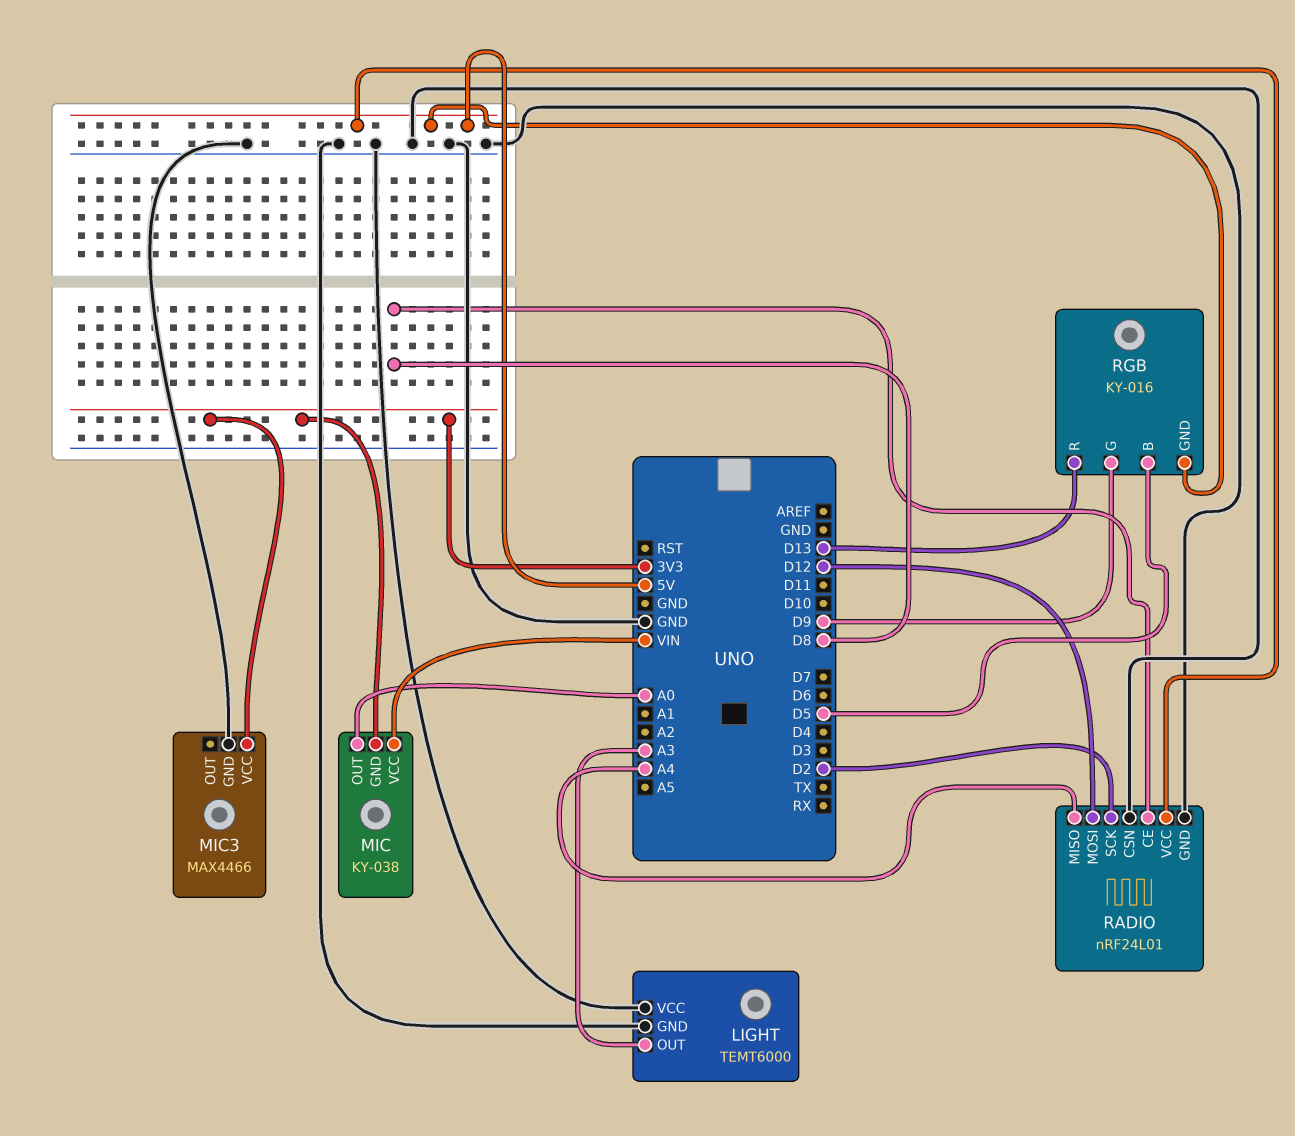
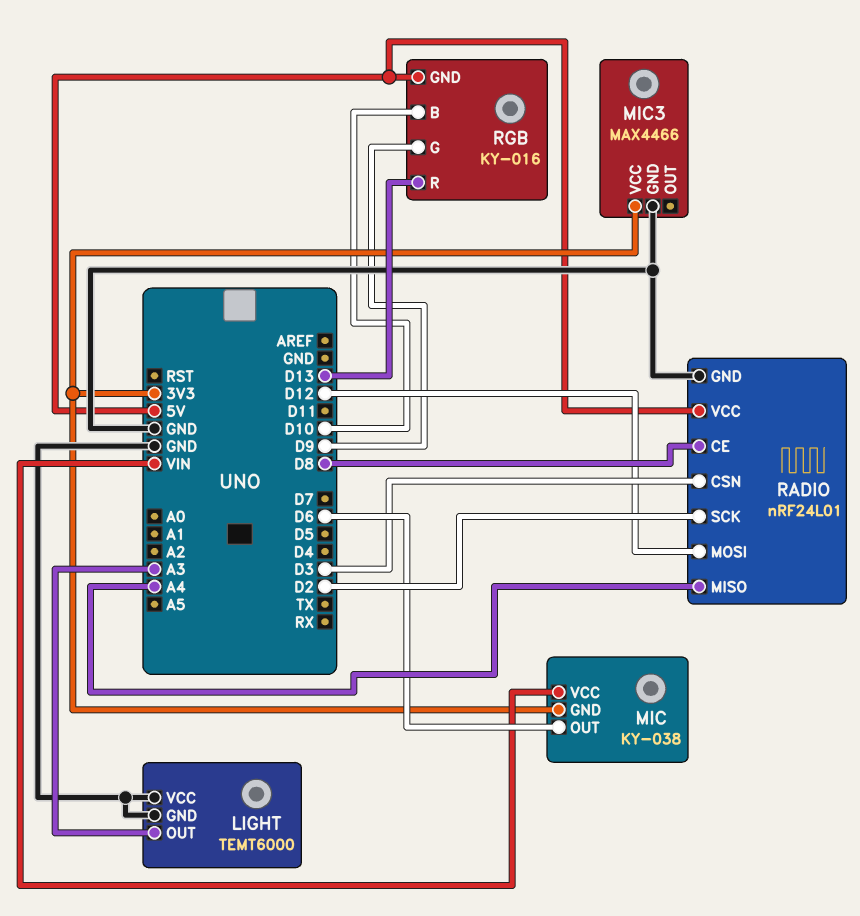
MIC pin OUT: A0 -> D6
RADIO pin CSN: GND -> D3
RGB pin B: D5 -> D10

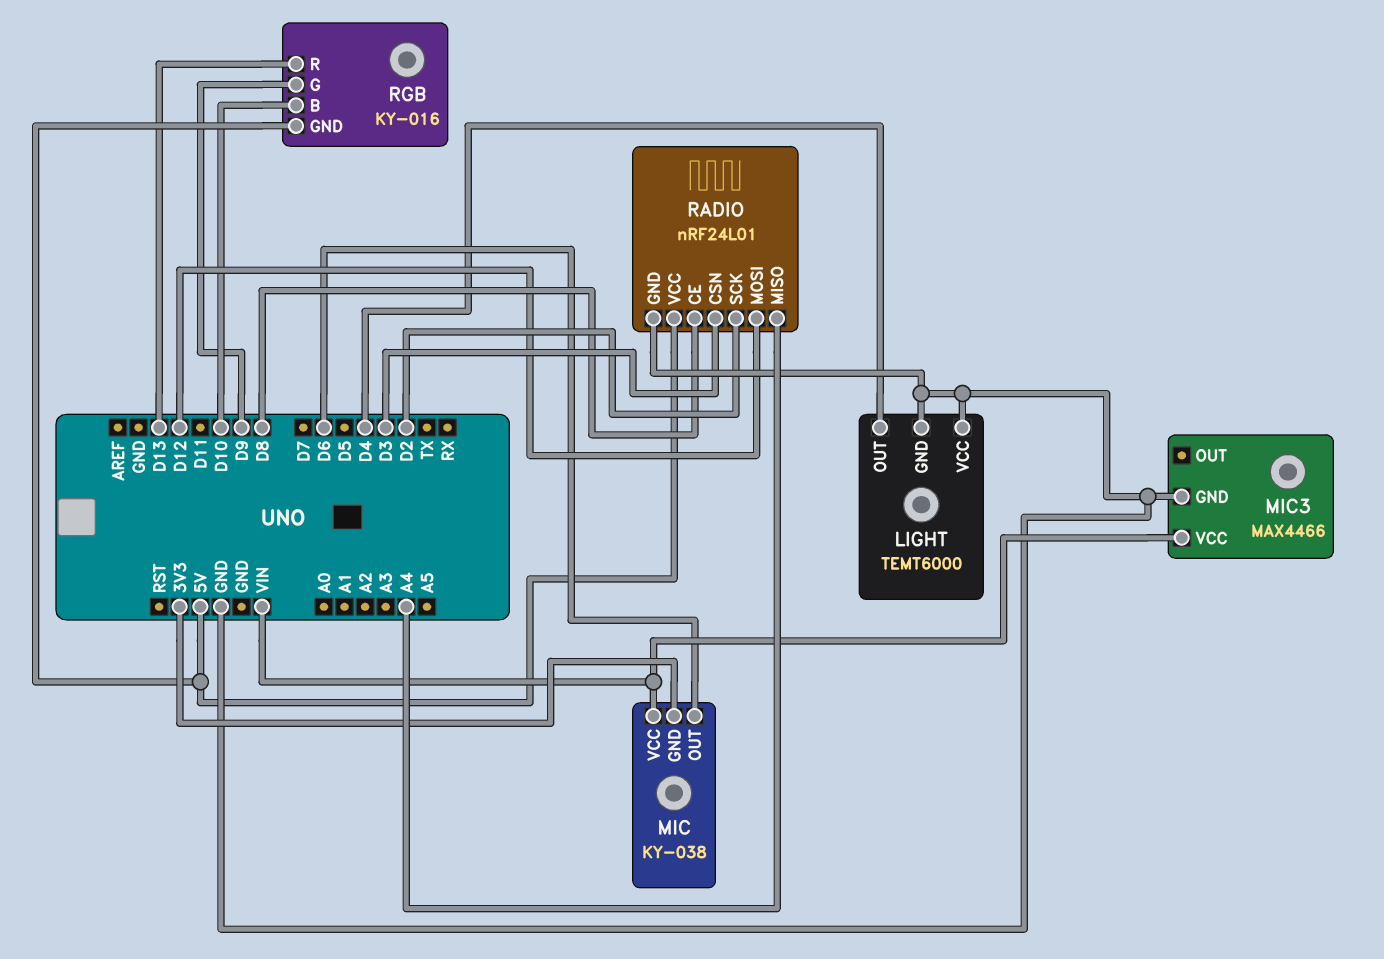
LIGHT pin OUT: A3 -> D4
MIC3 pin VCC: 3V3 -> VIN

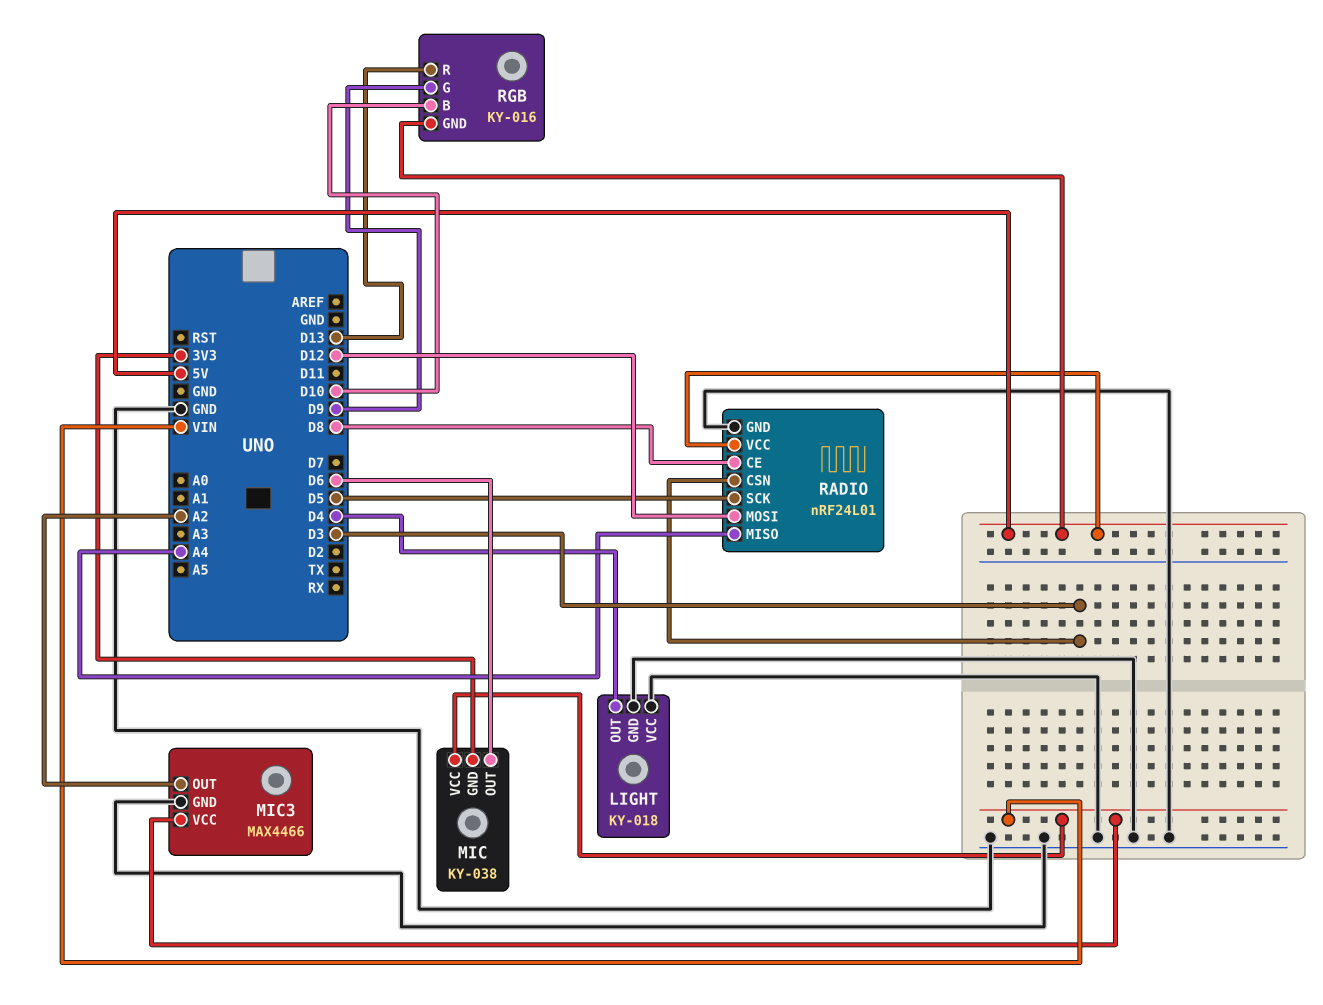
LIGHT: TEMT6000 -> KY-018
MIC3 pin OUT: none -> A2
RADIO pin SCK: D2 -> D5

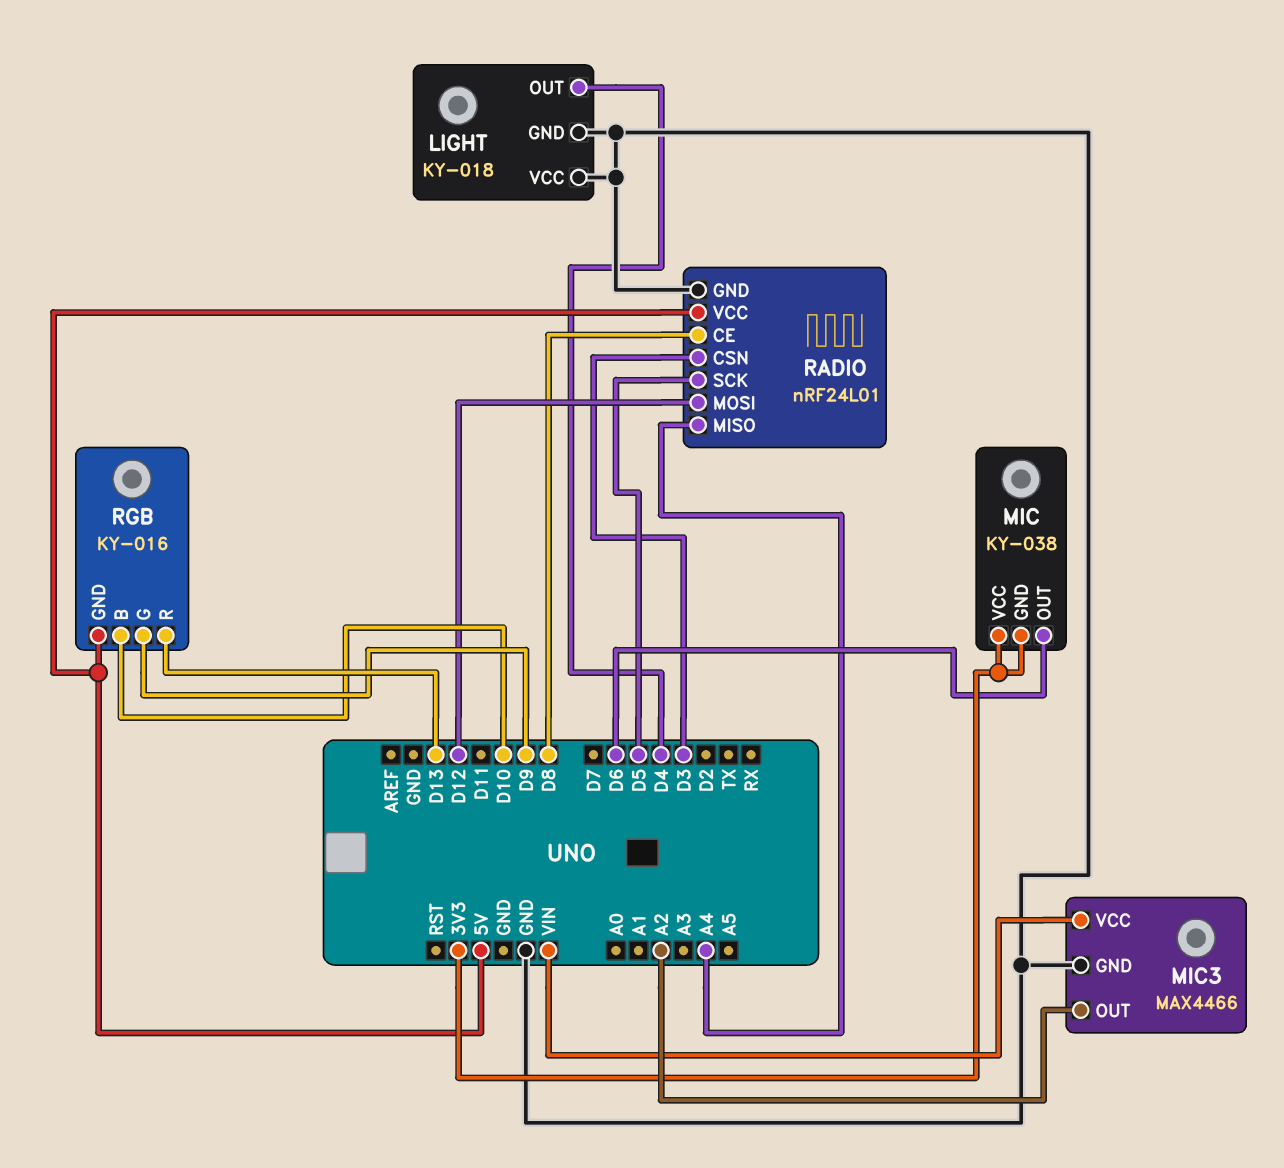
MIC pin VCC: VIN -> 3V3

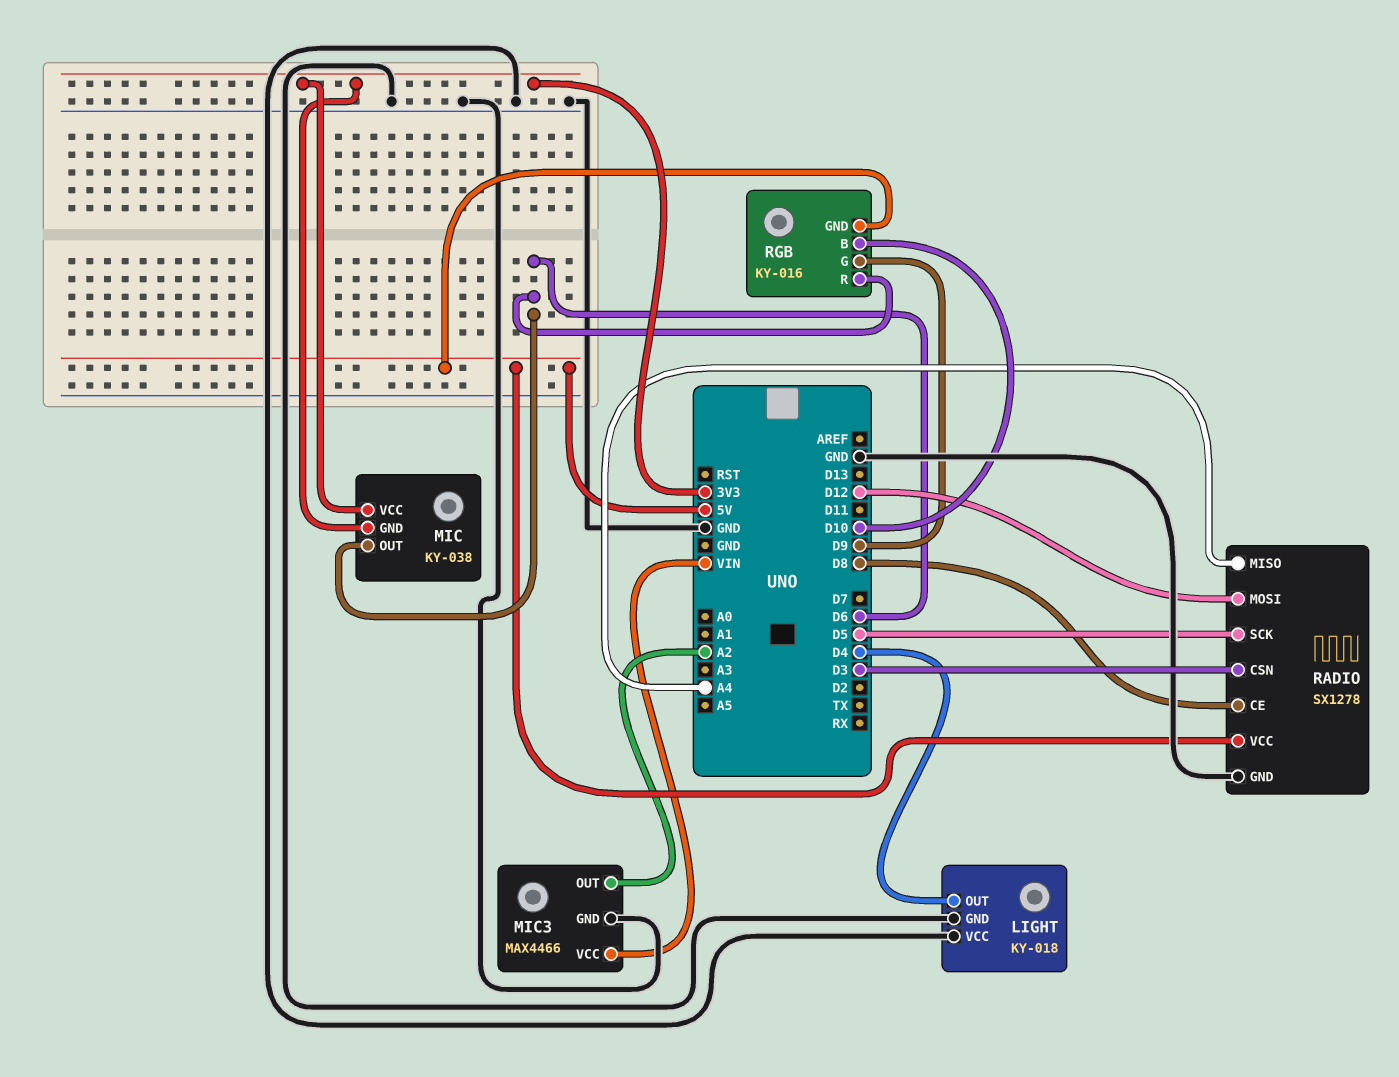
RADIO: nRF24L01 -> SX1278
RGB pin R: D13 -> D6

